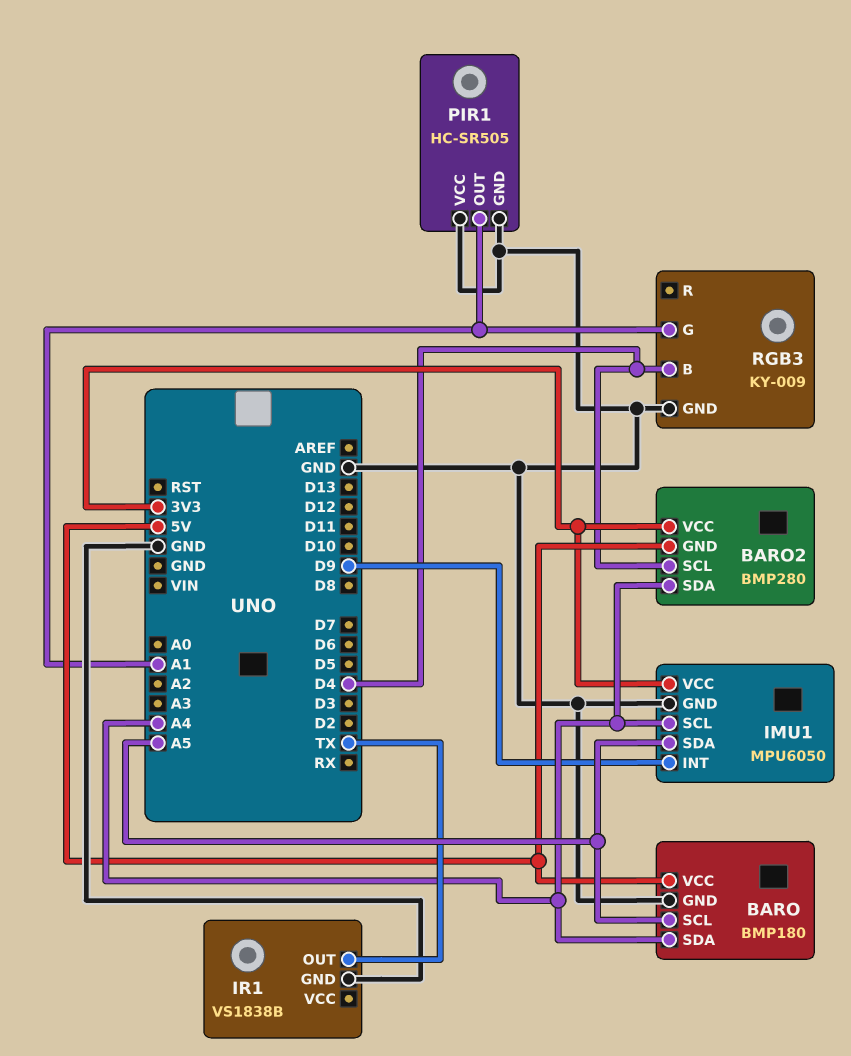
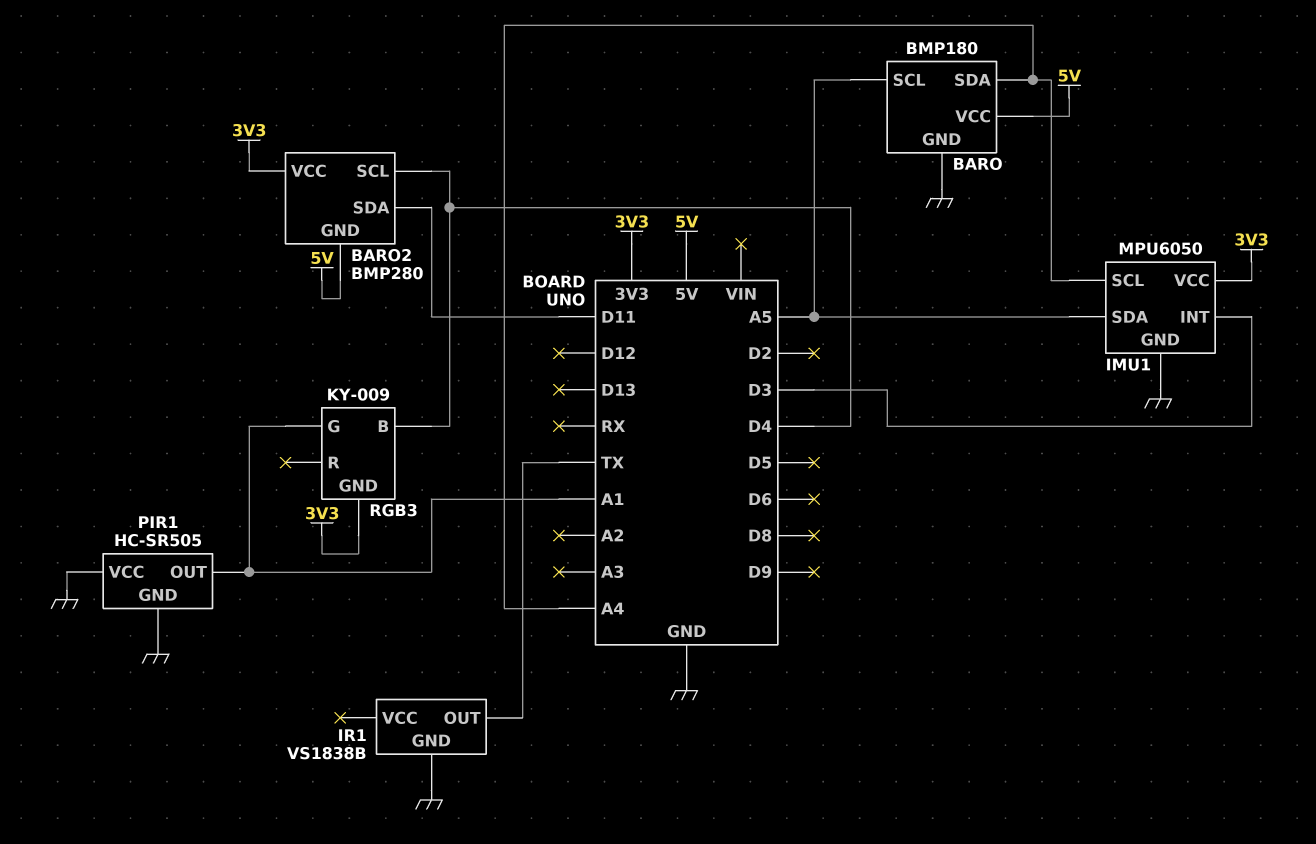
BARO2 pin SDA: A4 -> D11
IMU1 pin INT: D9 -> D3
RGB3 pin GND: GND -> 3V3

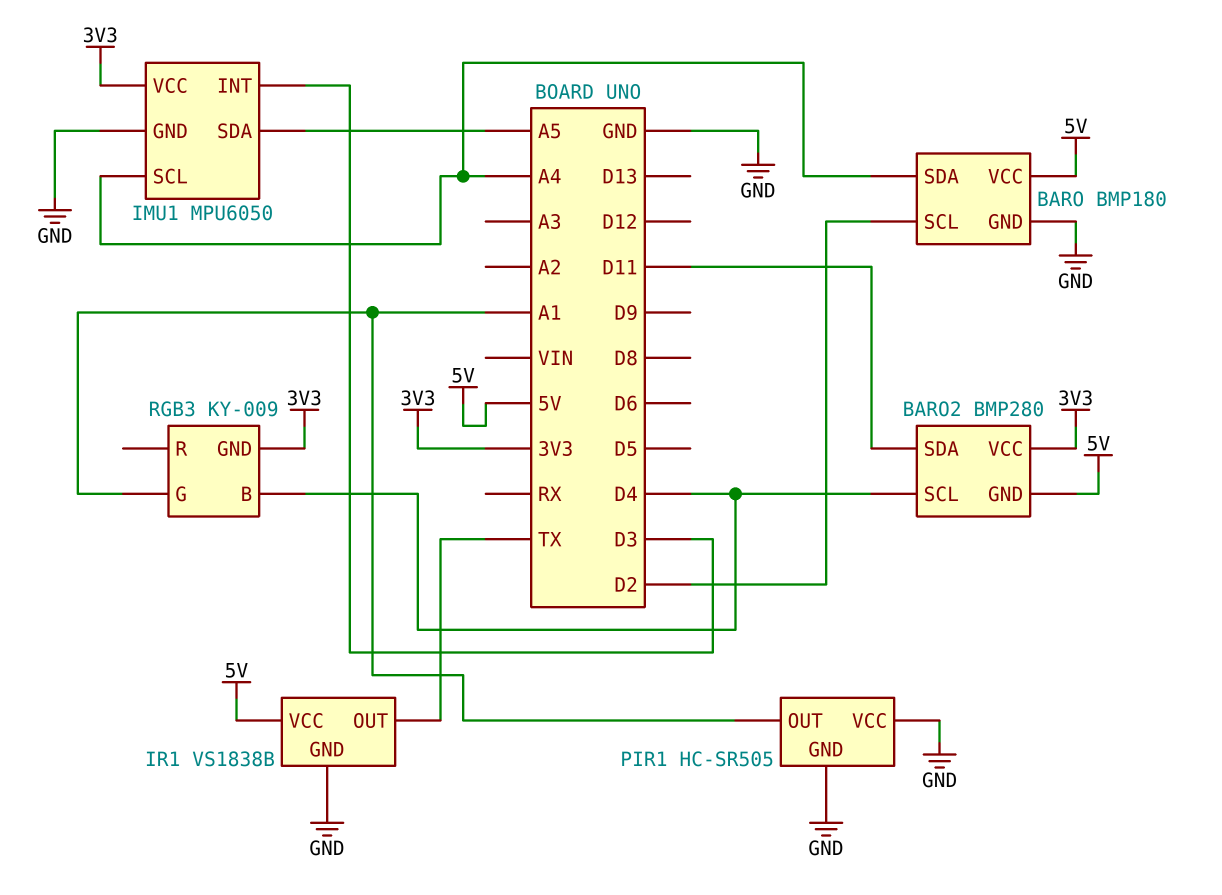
BARO pin SCL: A5 -> D2
IR1 pin VCC: none -> 5V

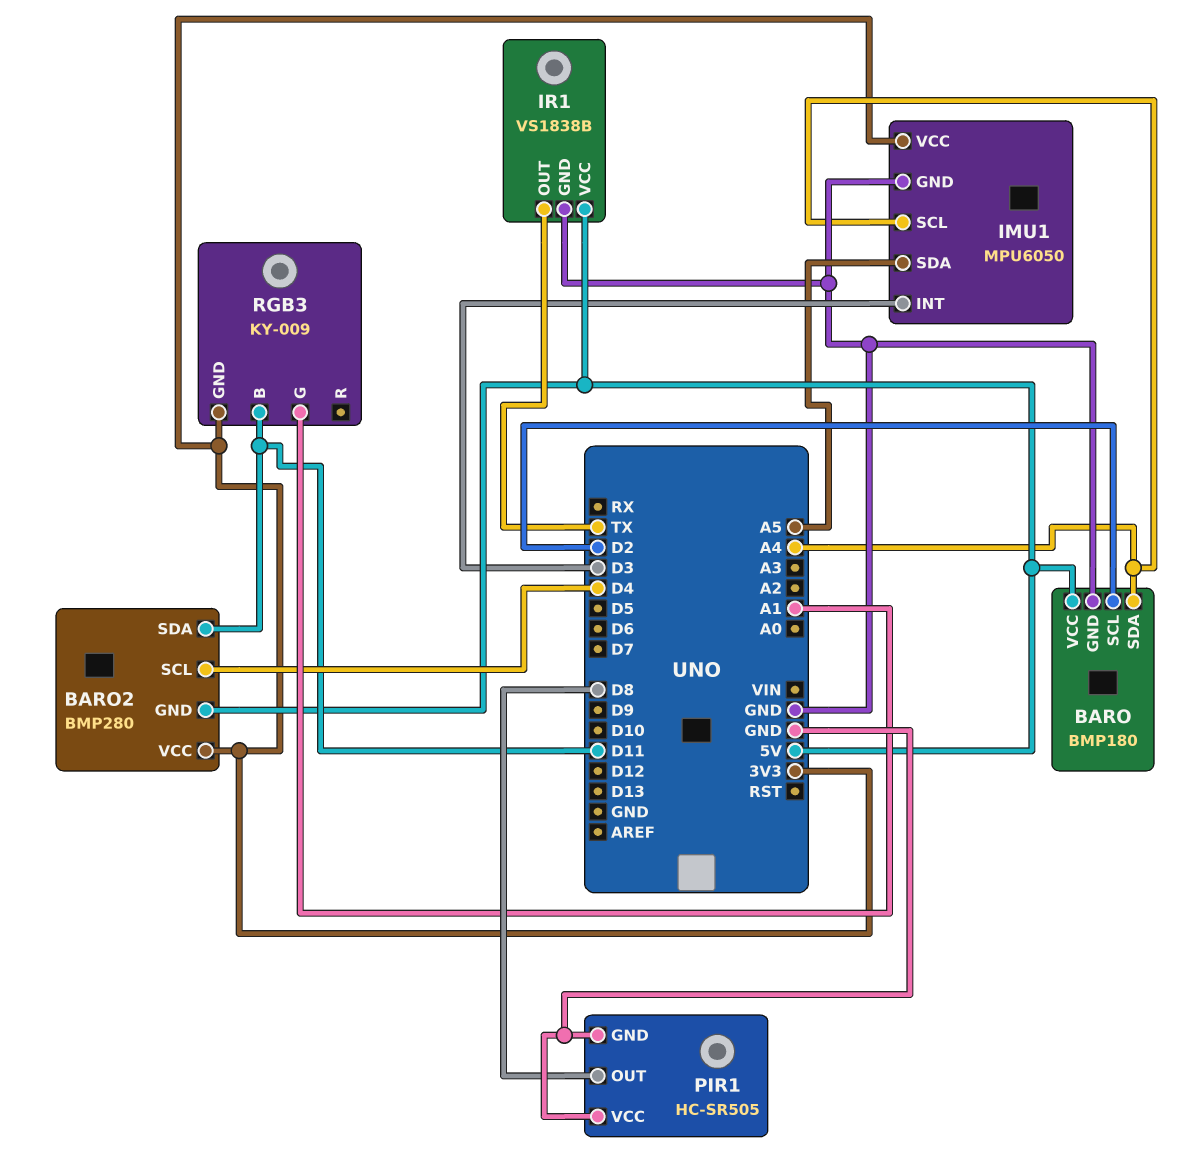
PIR1 pin OUT: A1 -> D8
RGB3 pin B: D4 -> D11

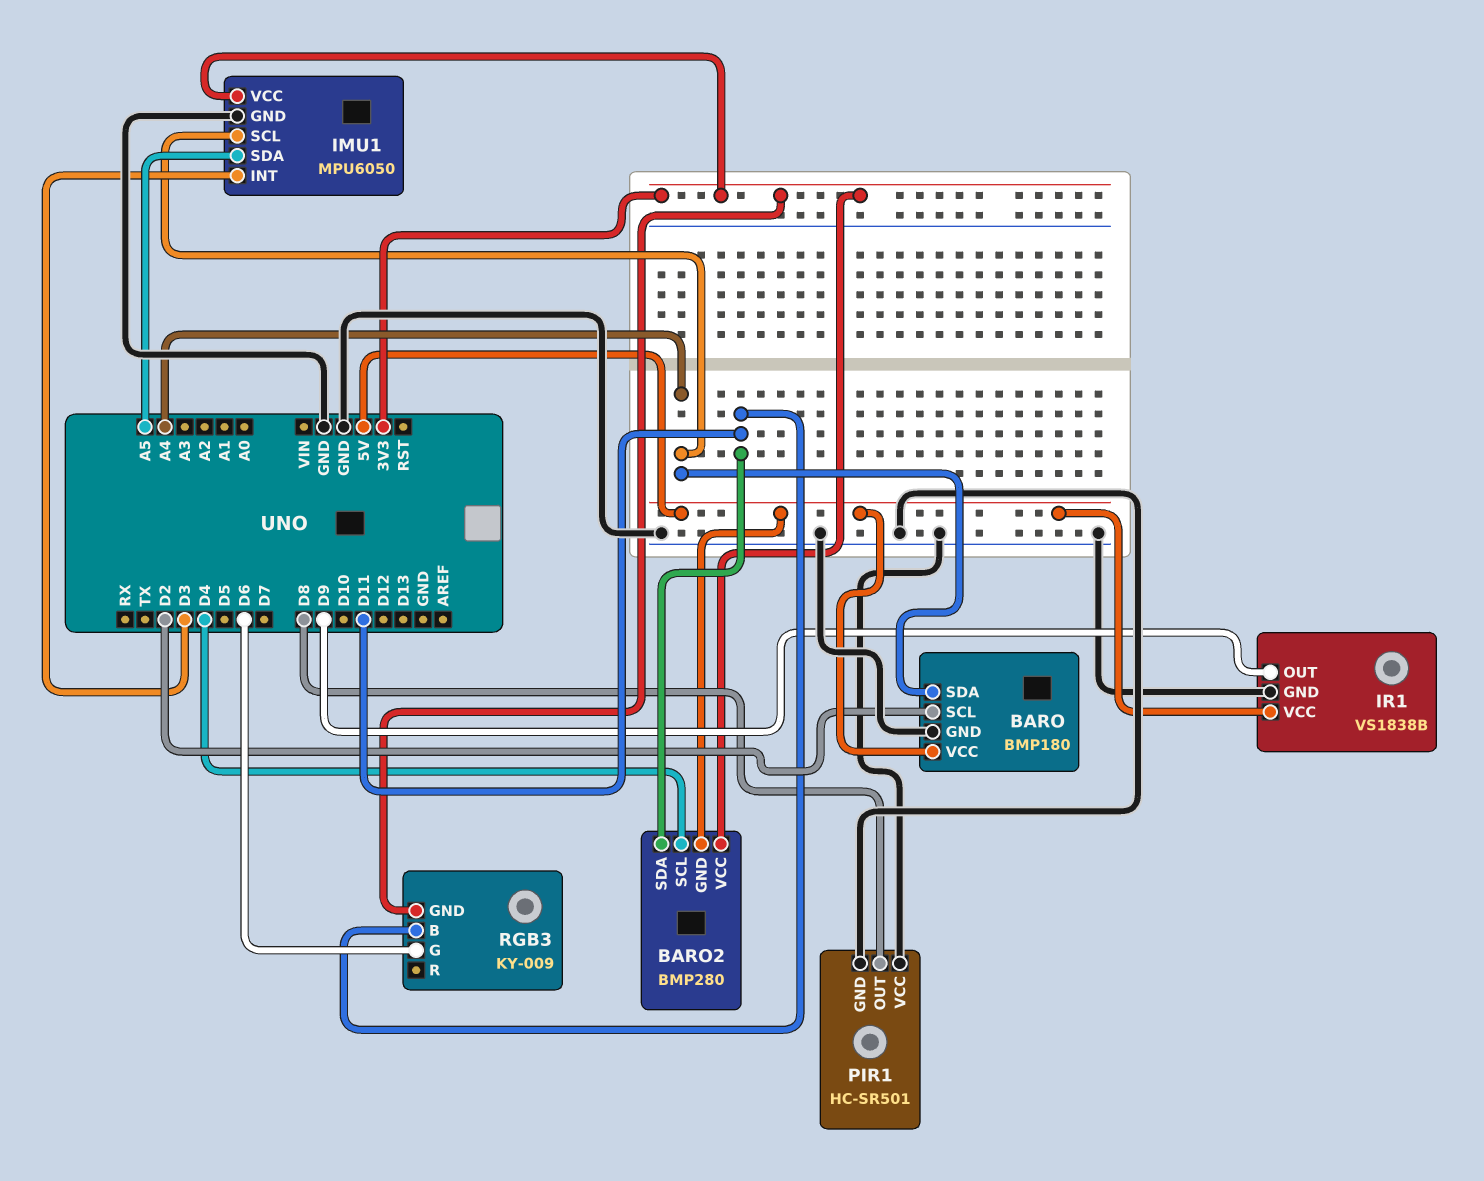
IR1 pin OUT: TX -> D9
PIR1: HC-SR505 -> HC-SR501
RGB3 pin G: A1 -> D6

